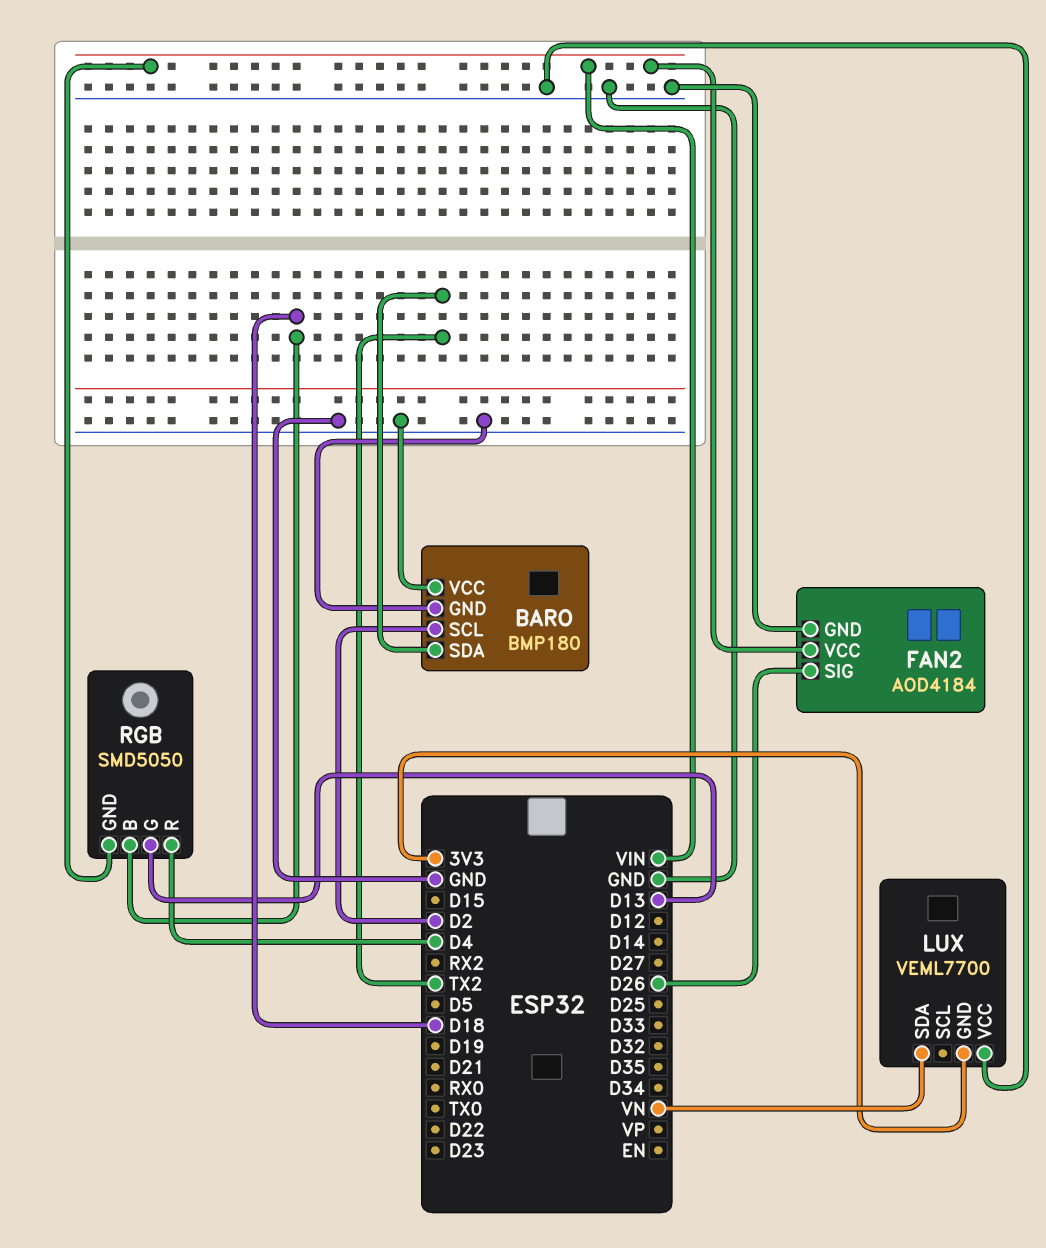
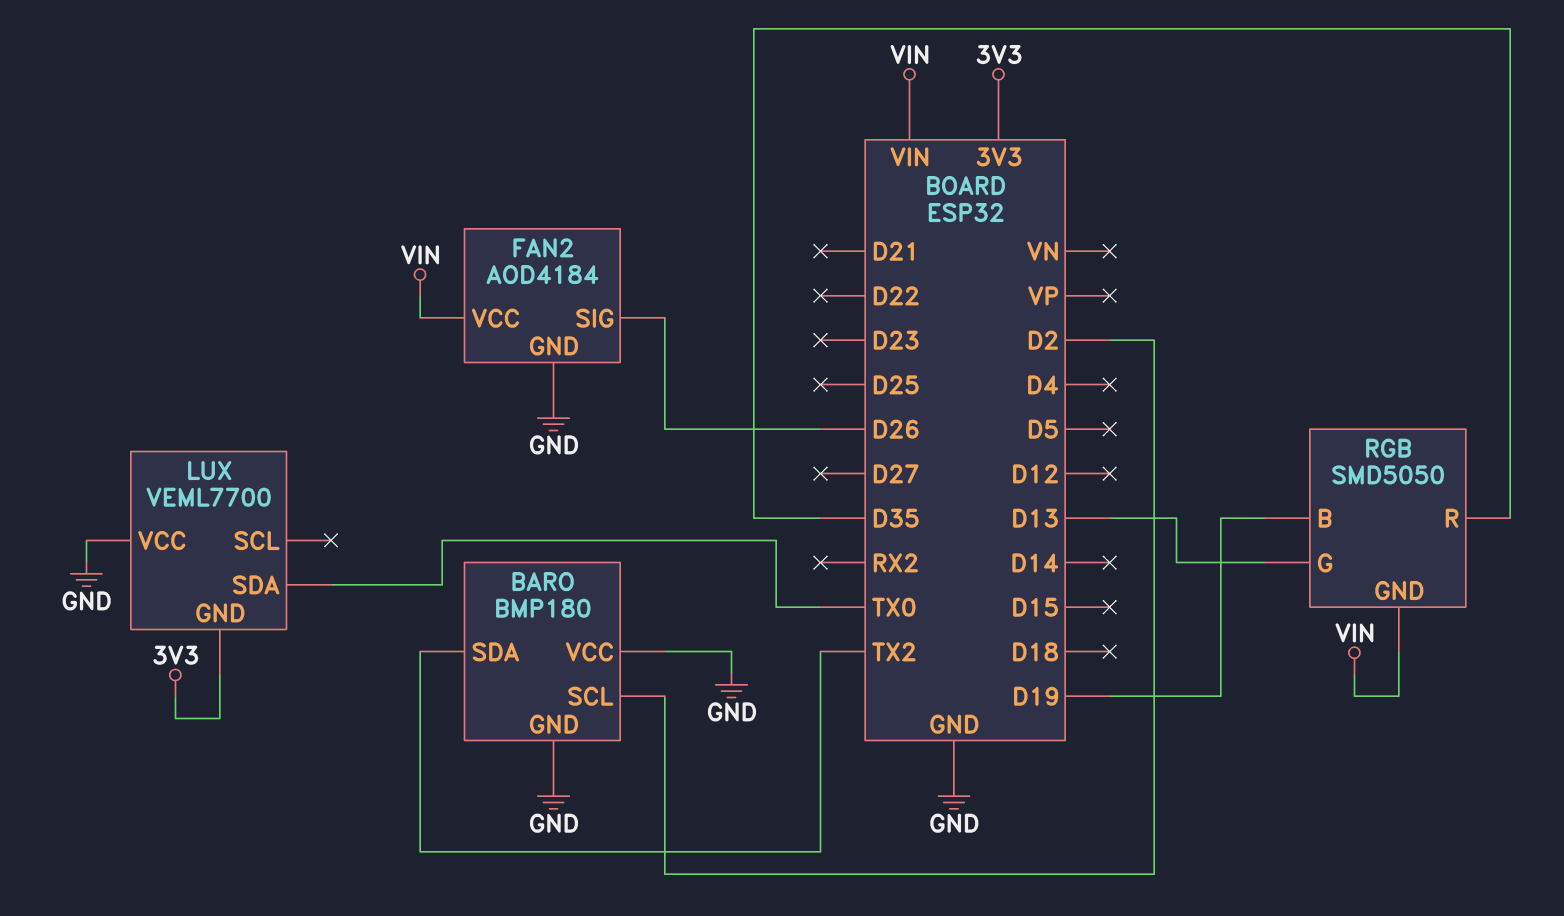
LUX pin SDA: VN -> TX0
RGB pin B: D18 -> D19
RGB pin R: D4 -> D35

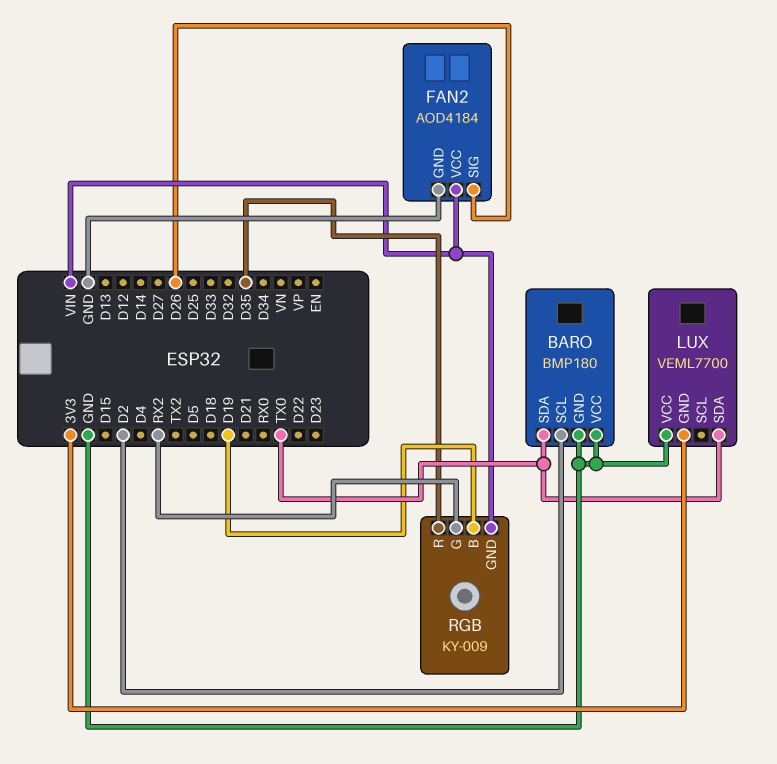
BARO pin SDA: TX2 -> TX0
RGB: SMD5050 -> KY-009
RGB pin G: D13 -> RX2

